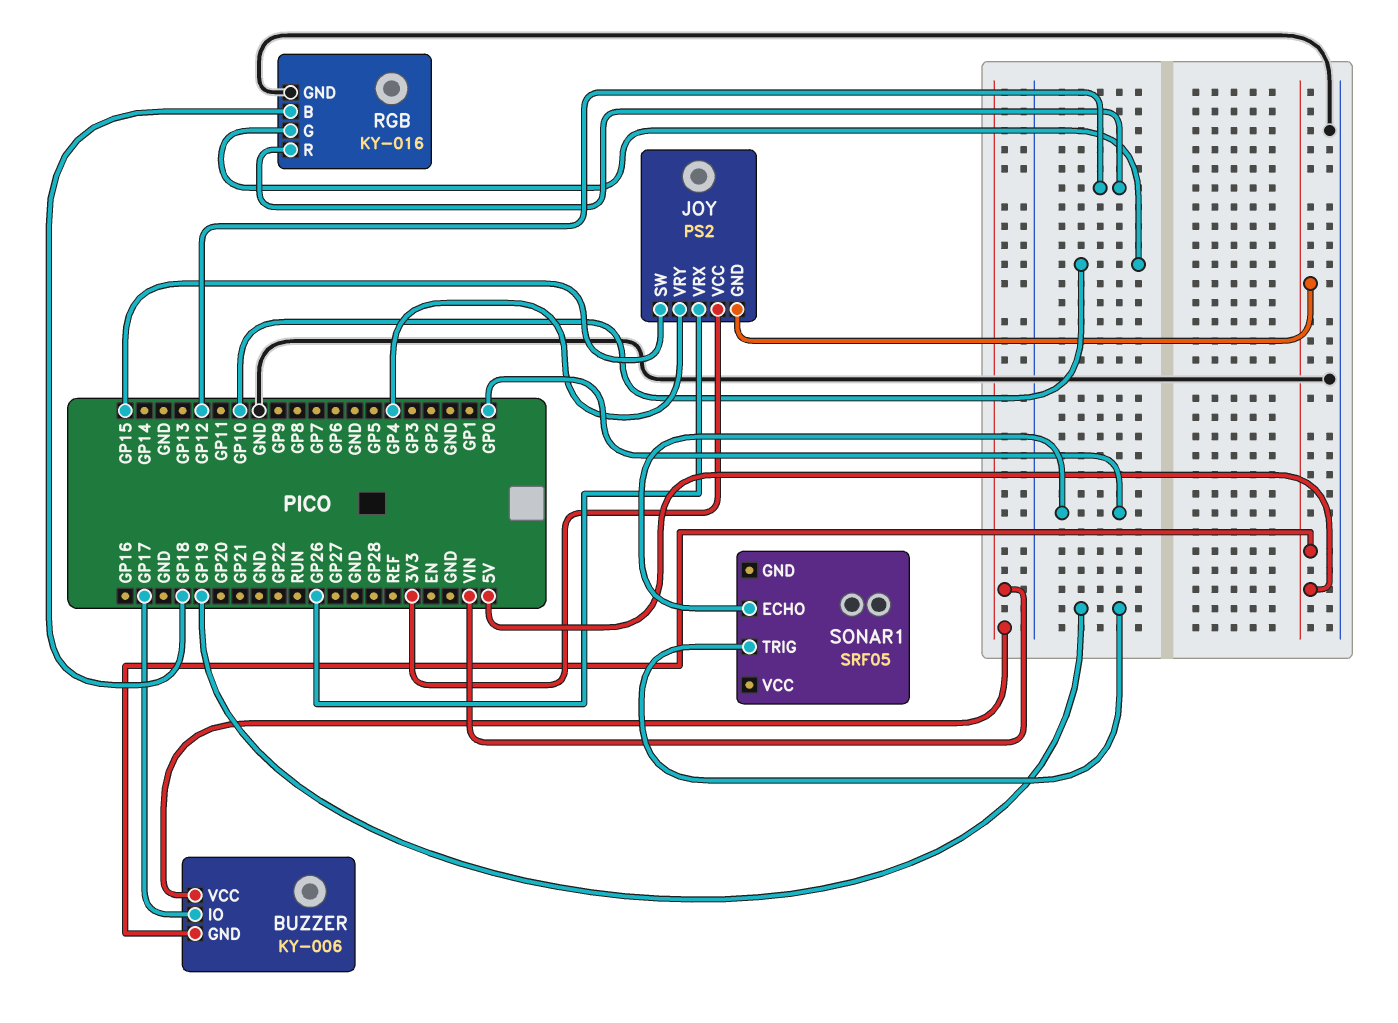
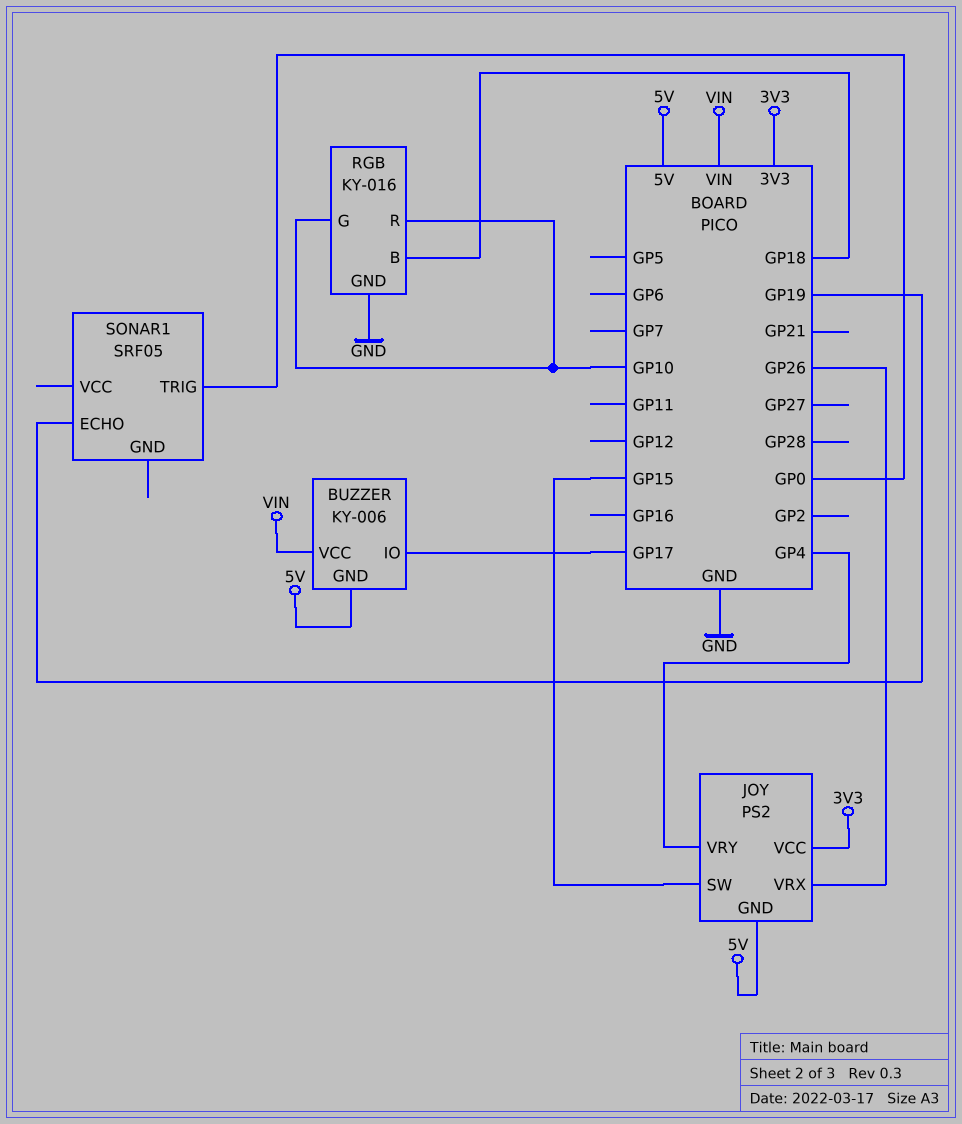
RGB pin R: GP12 -> GP10
SONAR1 pin ECHO: GP0 -> GP19
SONAR1 pin TRIG: GP19 -> GP0

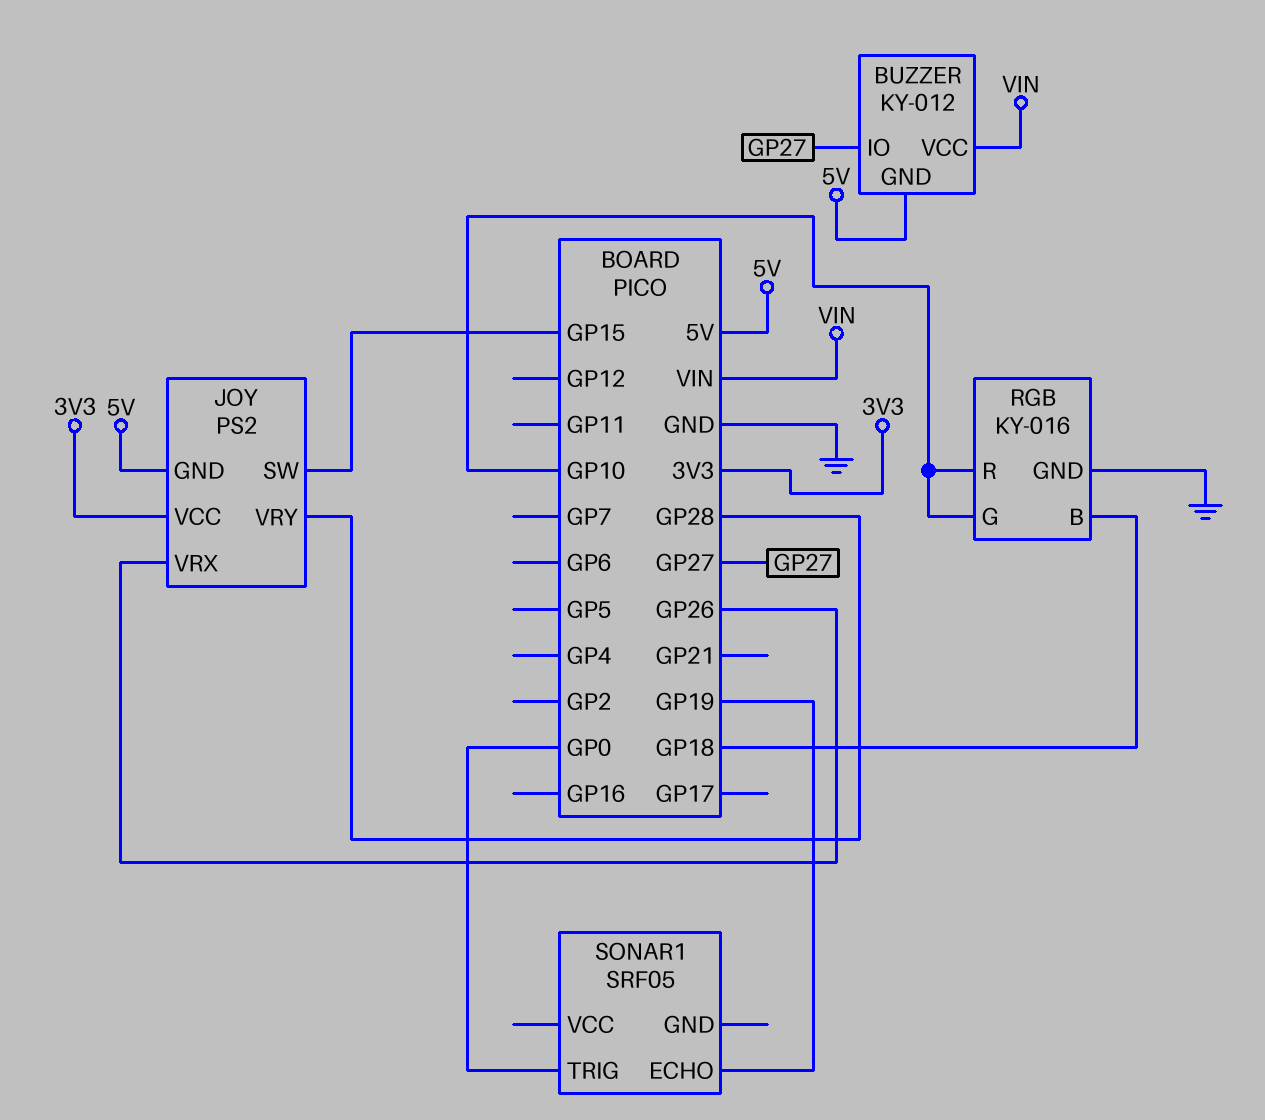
BUZZER: KY-006 -> KY-012
BUZZER pin IO: GP17 -> GP27
JOY pin VRY: GP4 -> GP28

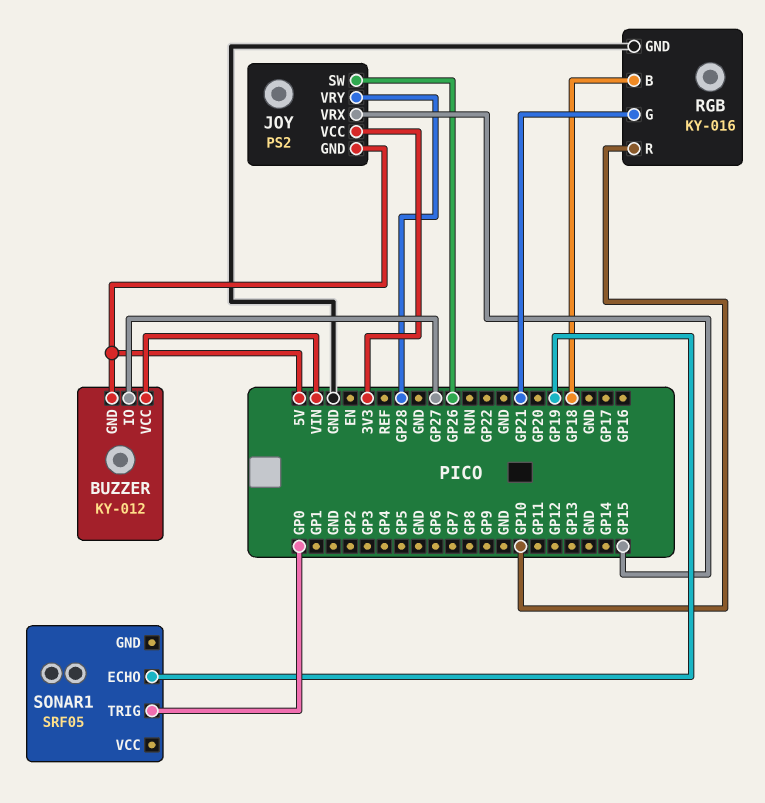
JOY pin SW: GP15 -> GP26
JOY pin VRX: GP26 -> GP15
RGB pin G: GP10 -> GP21

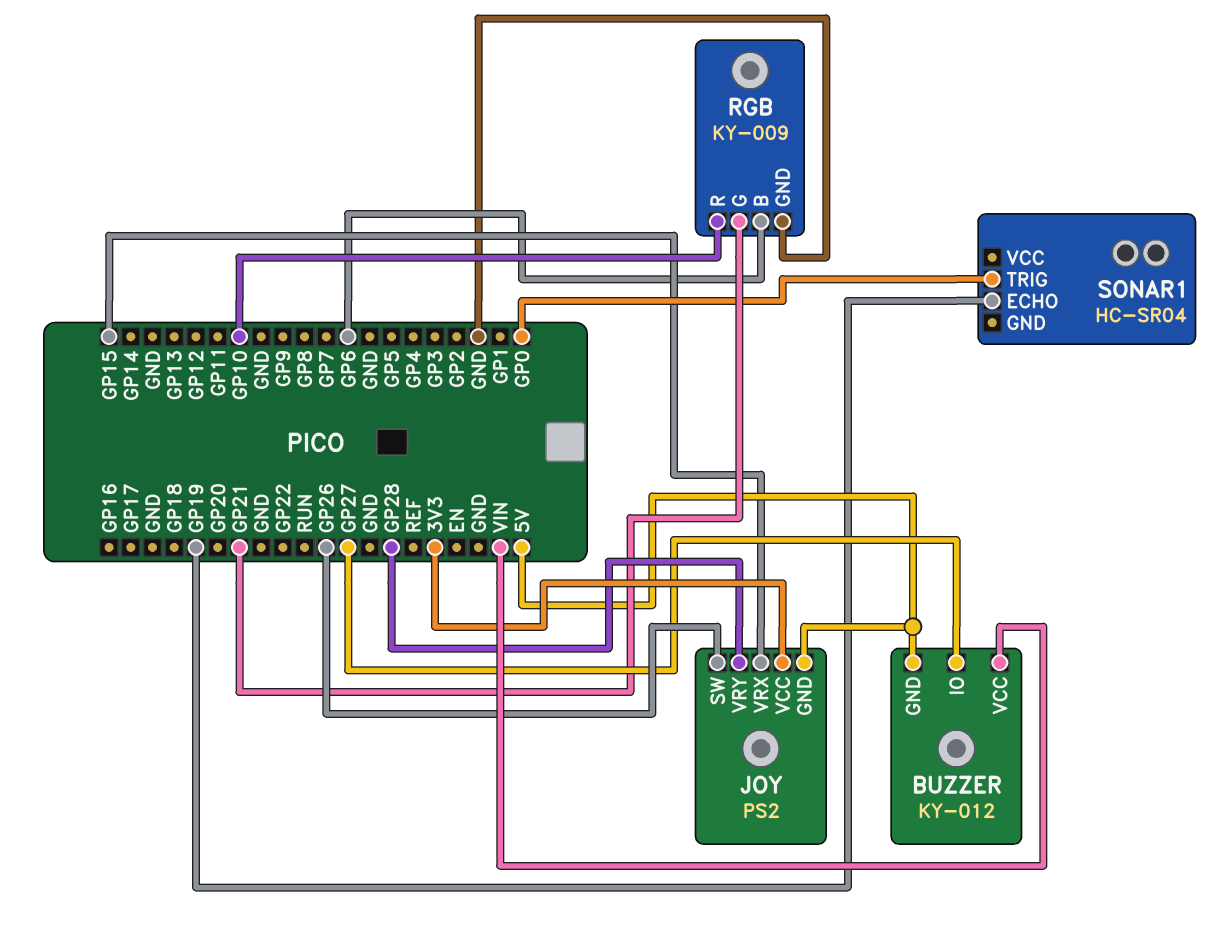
RGB: KY-016 -> KY-009
RGB pin B: GP18 -> GP6
SONAR1: SRF05 -> HC-SR04

